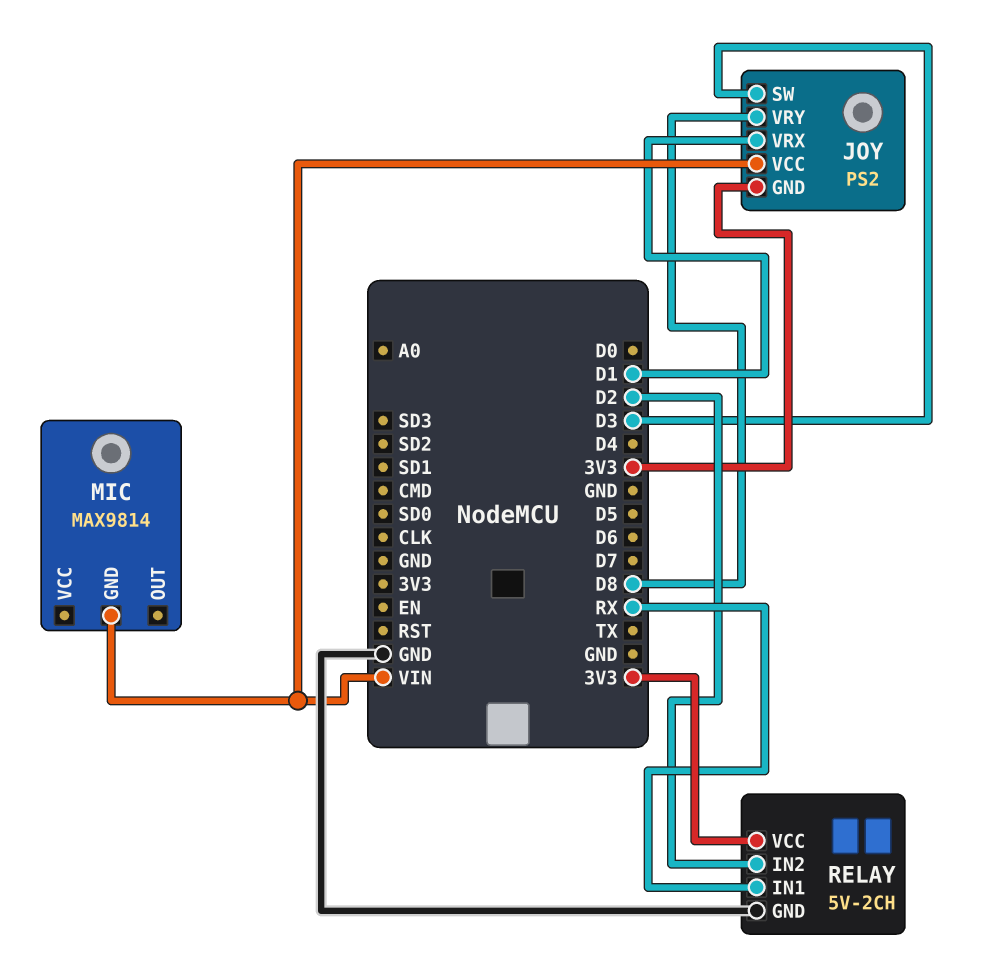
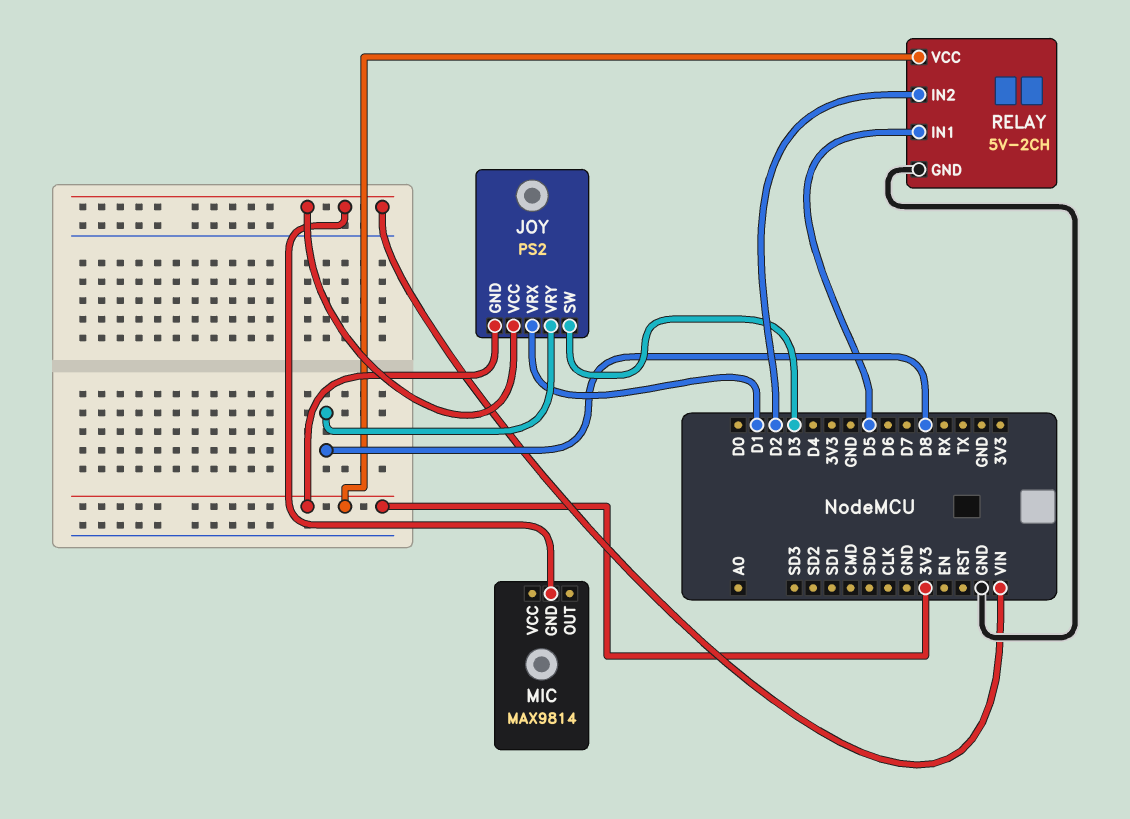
RELAY pin IN1: RX -> D5

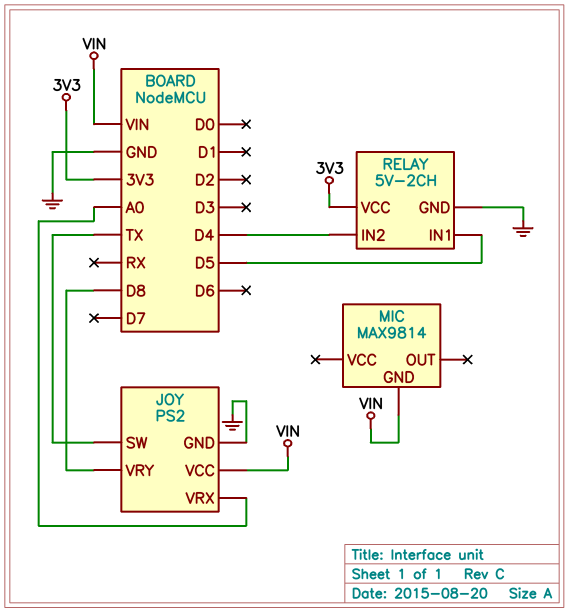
JOY pin GND: 3V3 -> GND
JOY pin SW: D3 -> TX
JOY pin VRX: D1 -> A0
RELAY pin IN2: D2 -> D4

